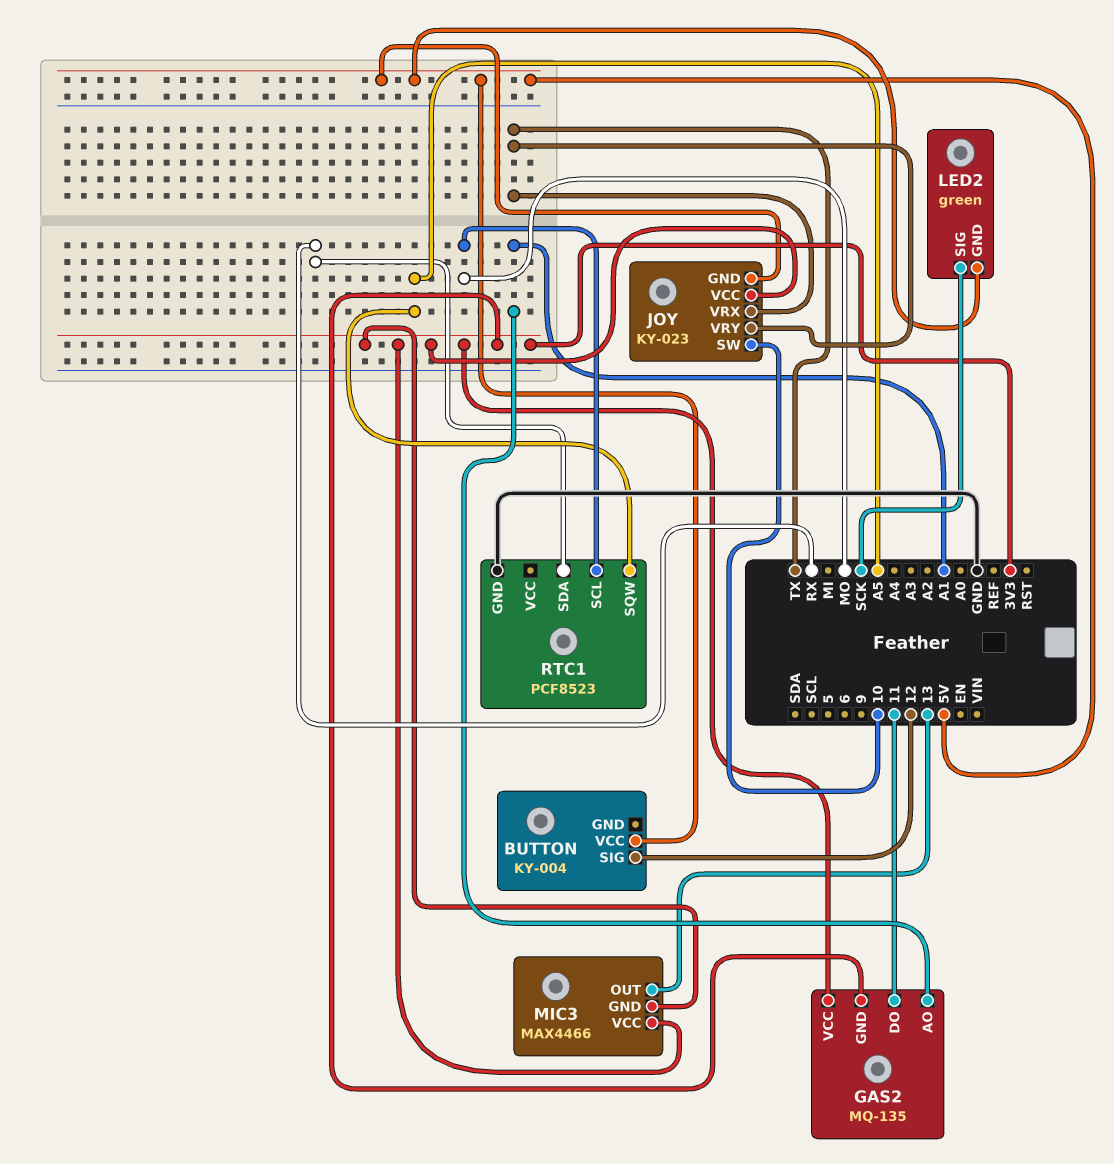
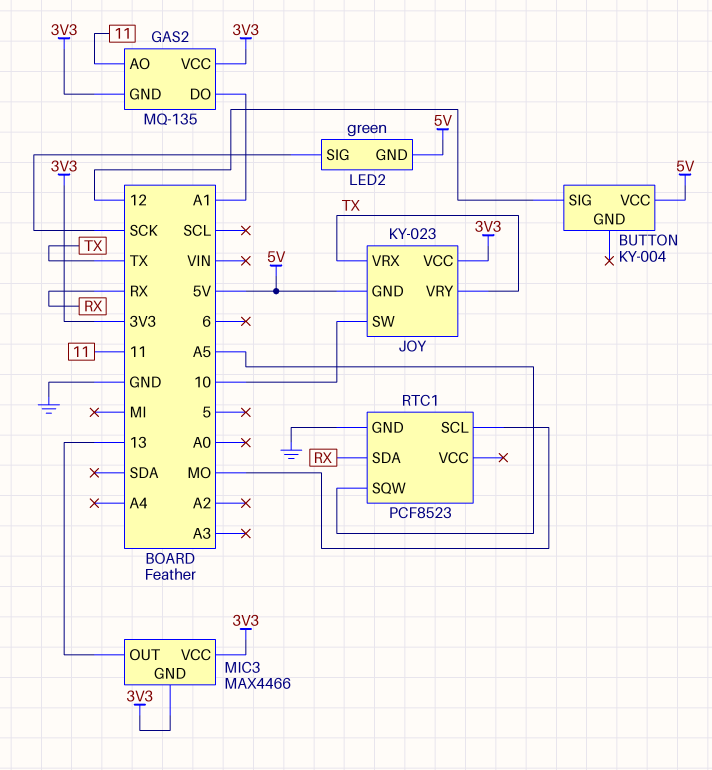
GAS2 pin AO: A1 -> 11
GAS2 pin DO: 11 -> A1

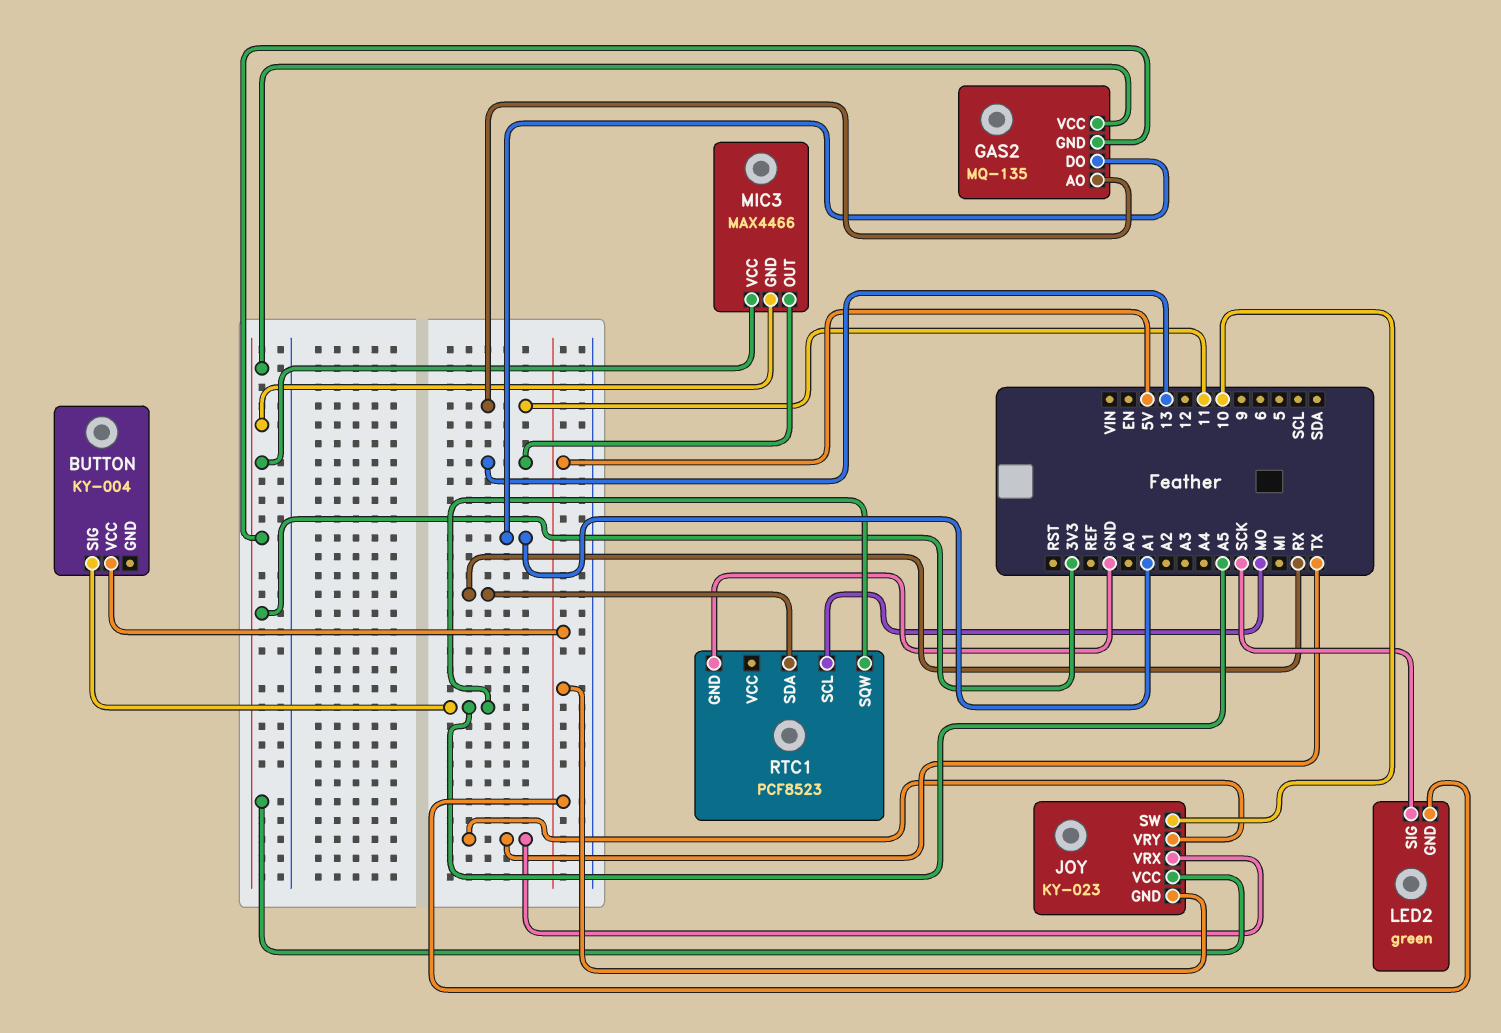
BUTTON pin SIG: 12 -> A5

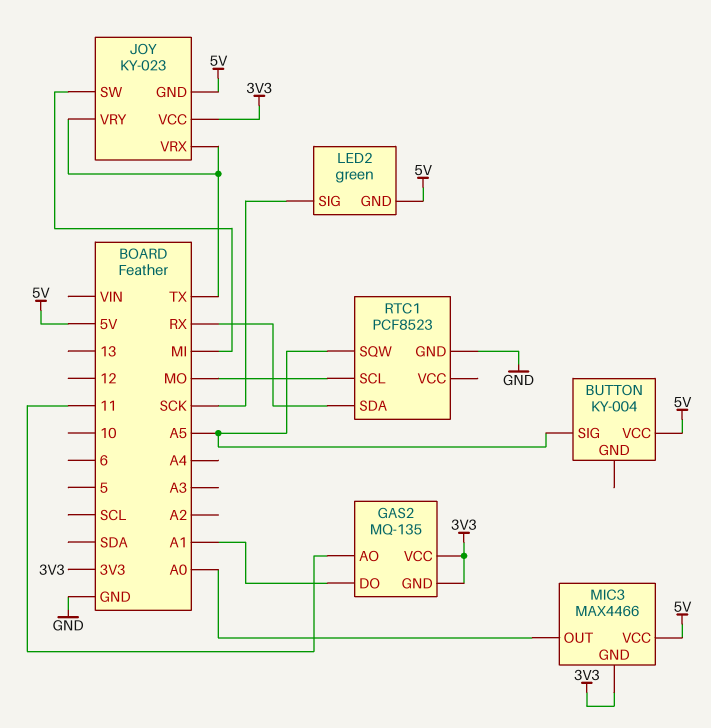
JOY pin SW: 10 -> MI
MIC3 pin OUT: 13 -> A0
MIC3 pin VCC: 3V3 -> 5V

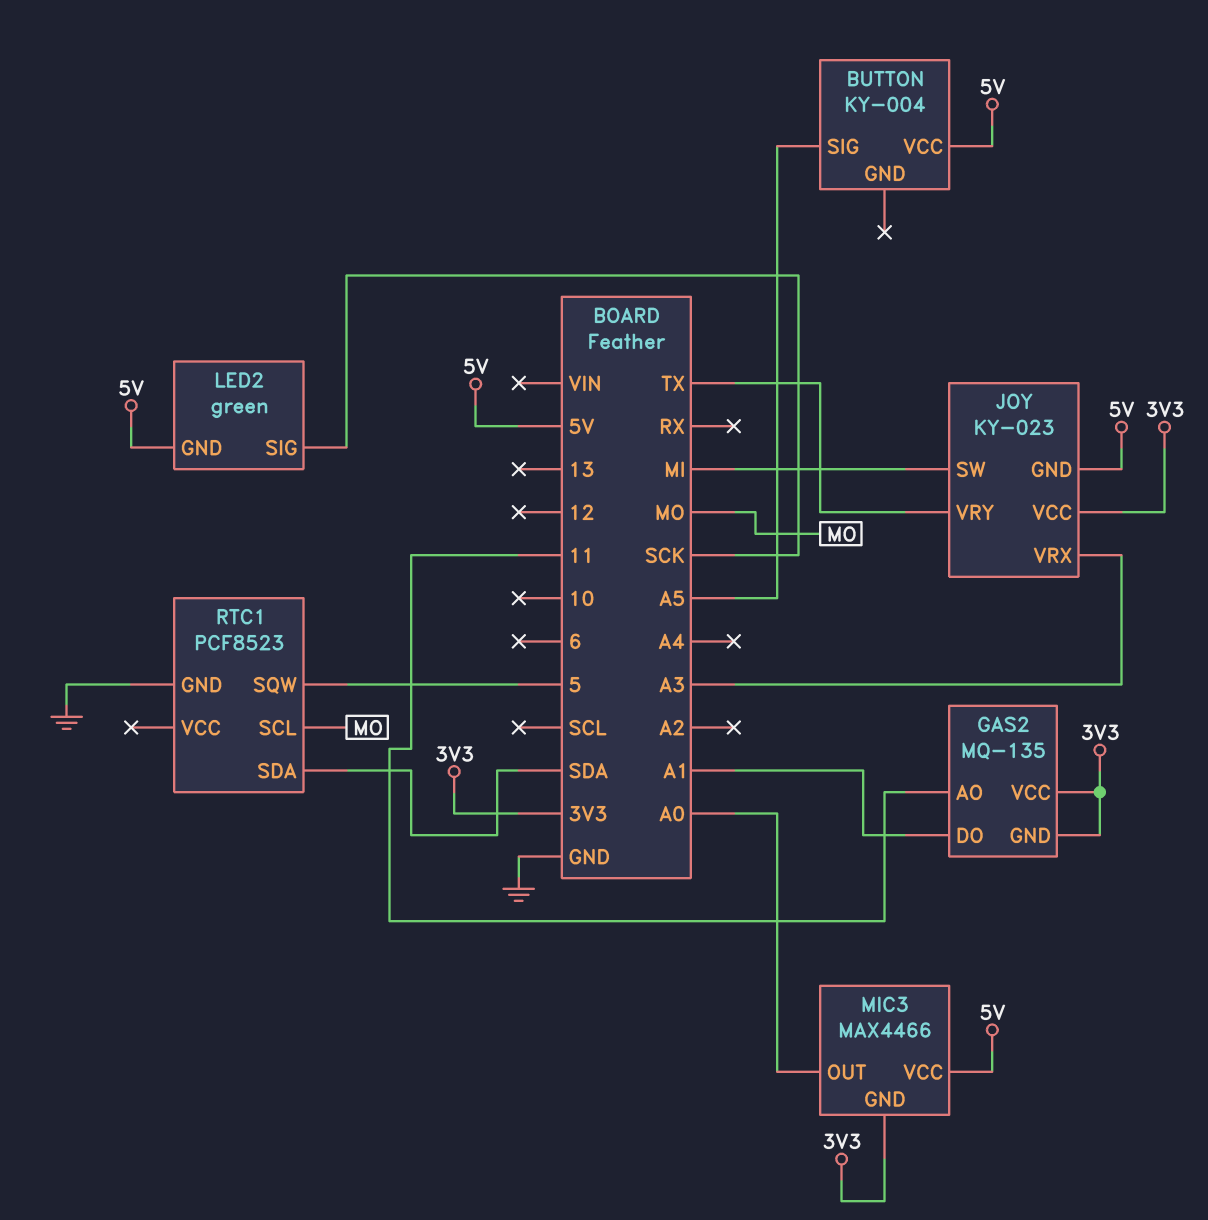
JOY pin VRX: TX -> A3
RTC1 pin SDA: RX -> SDA
RTC1 pin SQW: A5 -> 5

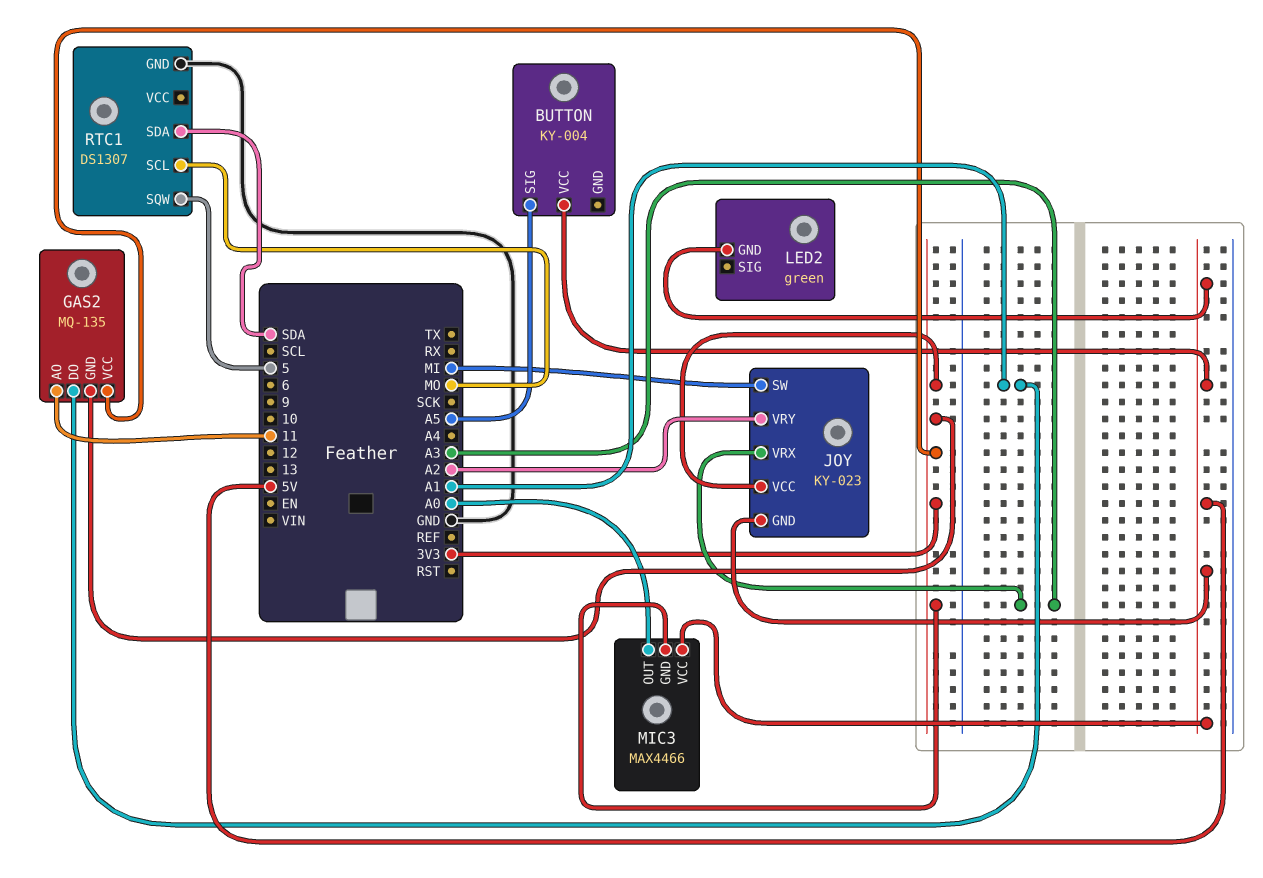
JOY pin VRY: TX -> A2
LED2 pin SIG: SCK -> none
RTC1: PCF8523 -> DS1307

